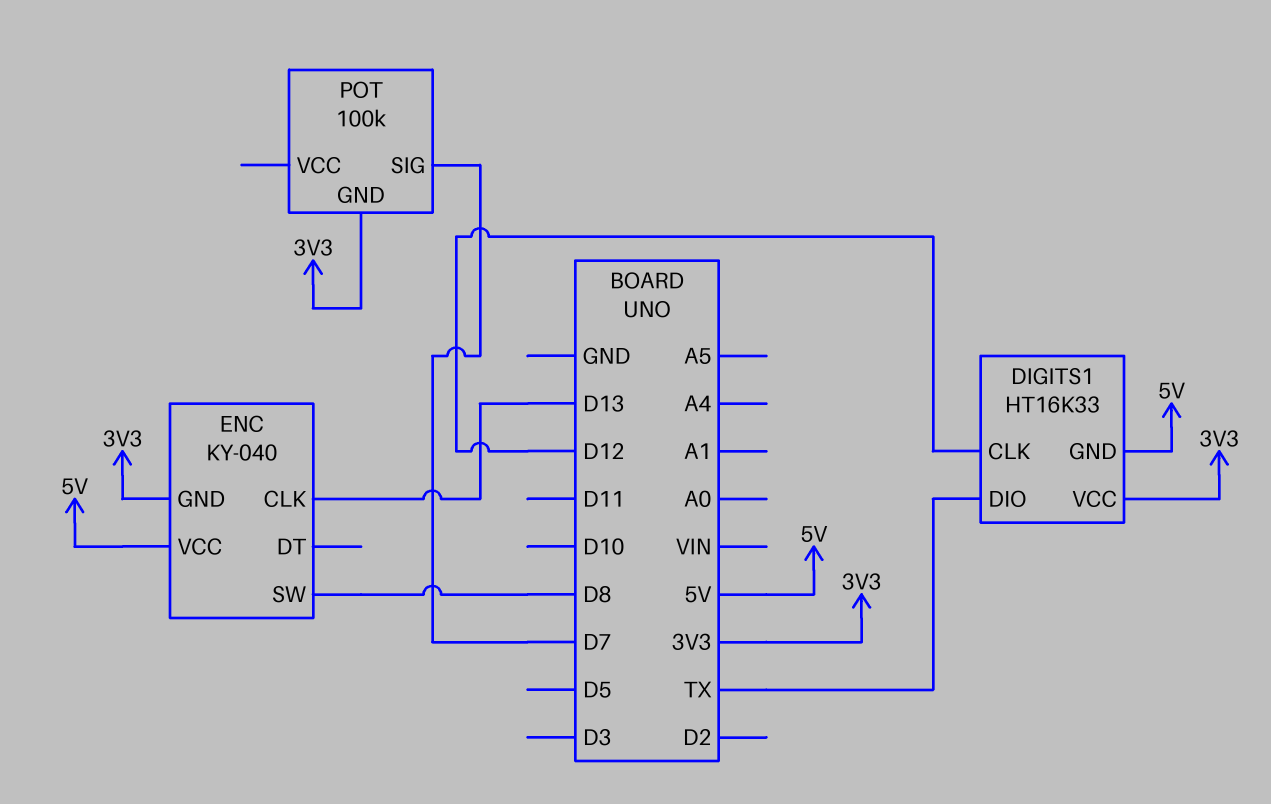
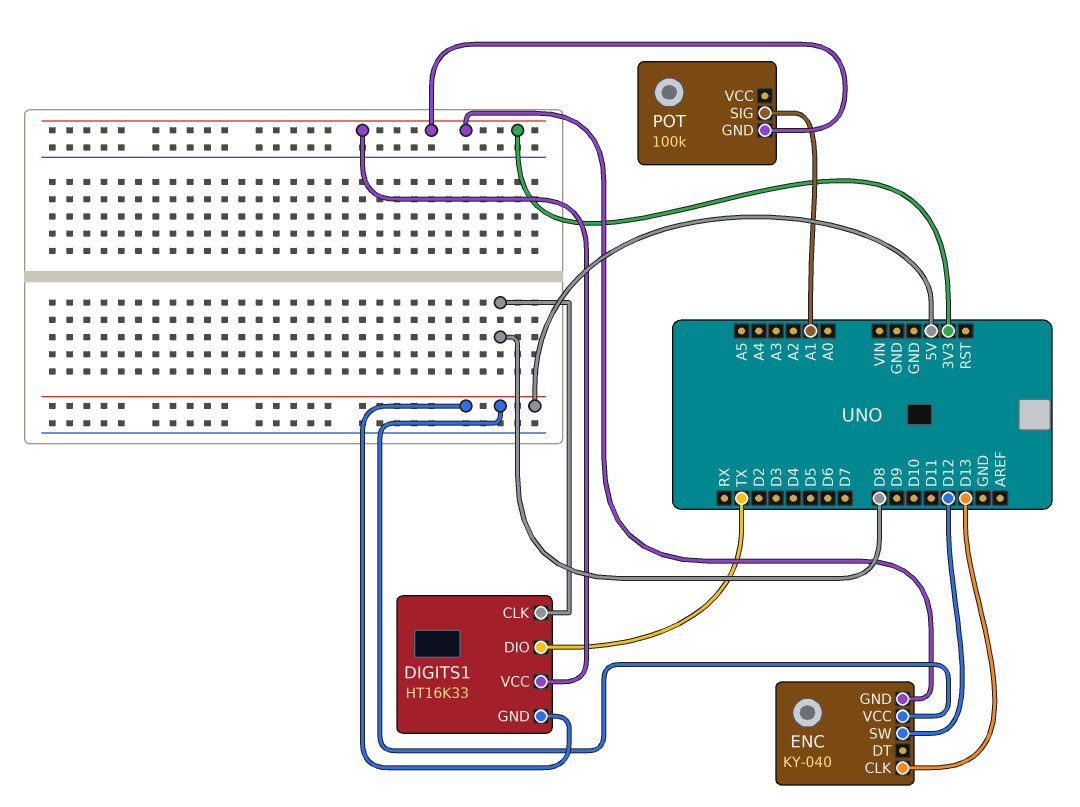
DIGITS1 pin CLK: D12 -> D8
ENC pin SW: D8 -> D12
POT pin SIG: D7 -> A1

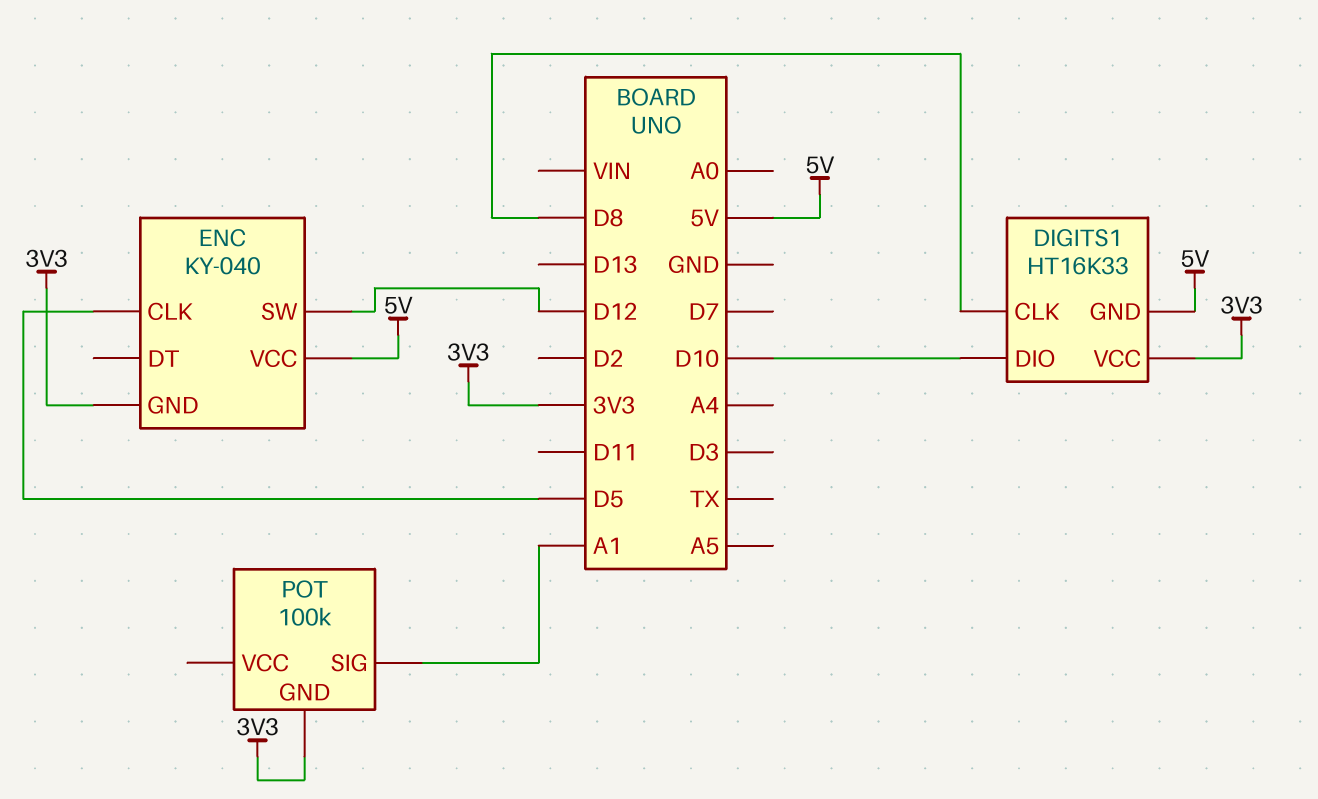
DIGITS1 pin DIO: TX -> D10
ENC pin CLK: D13 -> D5

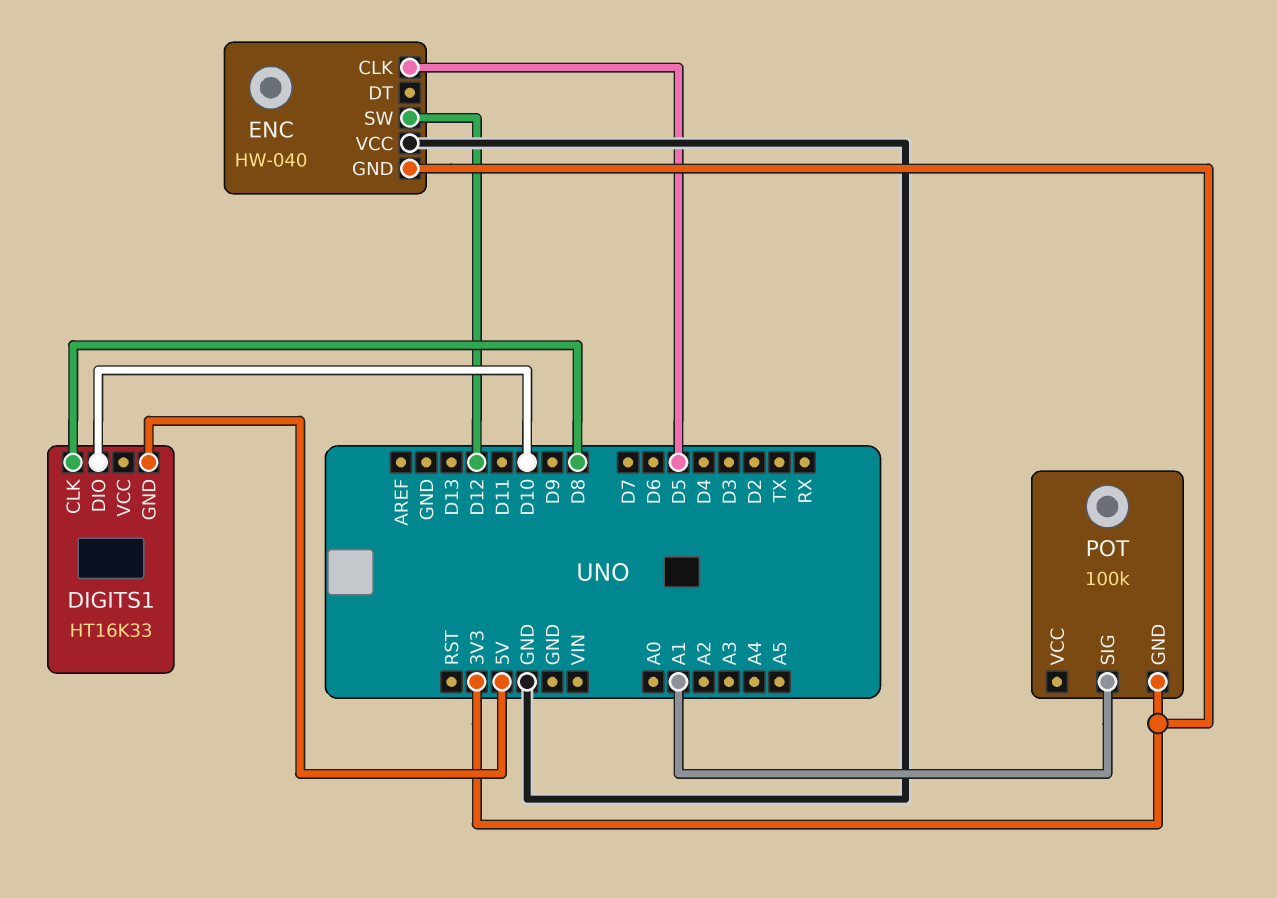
DIGITS1 pin VCC: 3V3 -> none
ENC: KY-040 -> HW-040
ENC pin VCC: 5V -> GND

